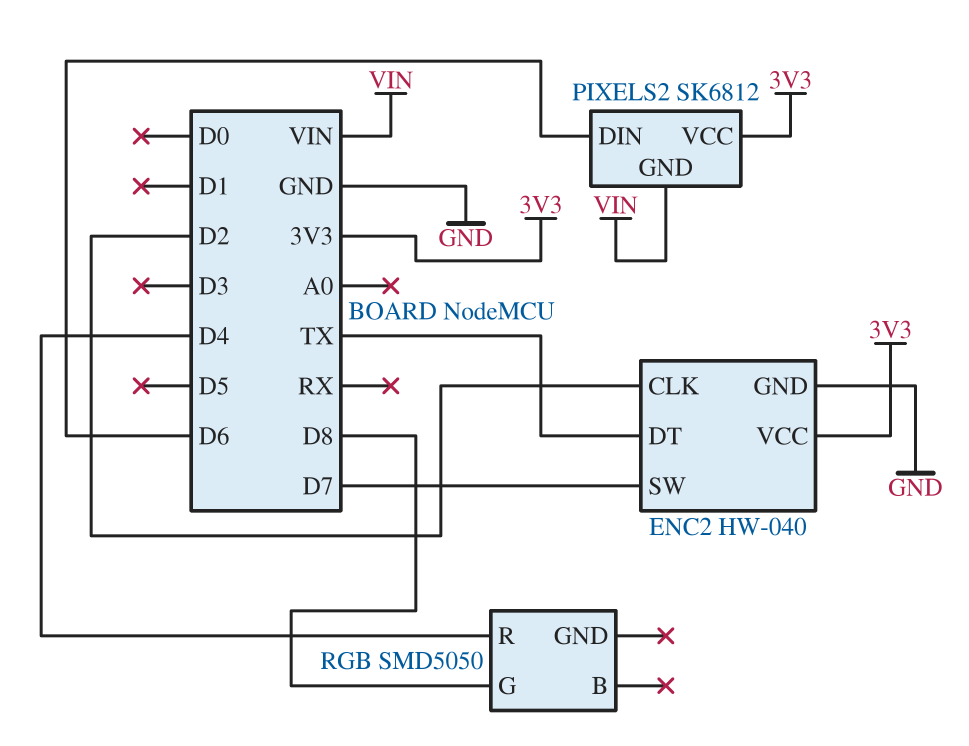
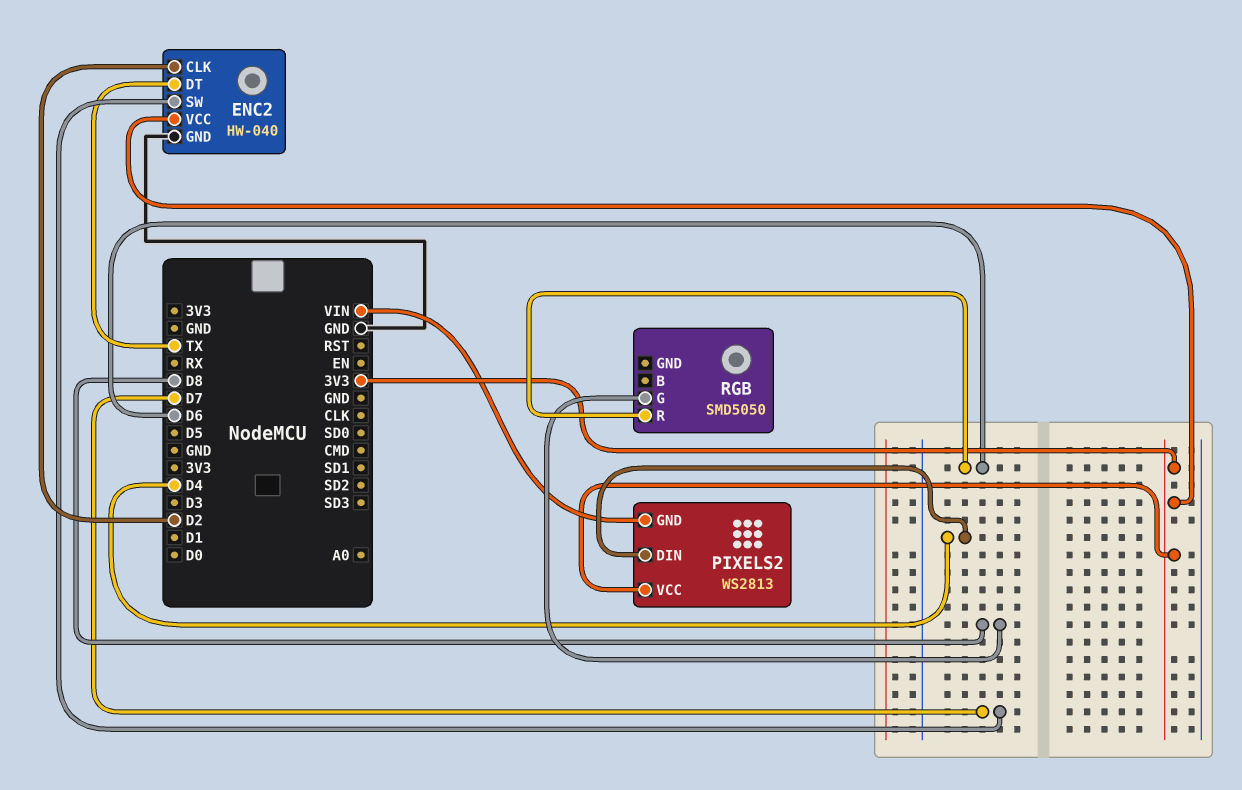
PIXELS2: SK6812 -> WS2813
PIXELS2 pin DIN: D6 -> D4
RGB pin R: D4 -> D6

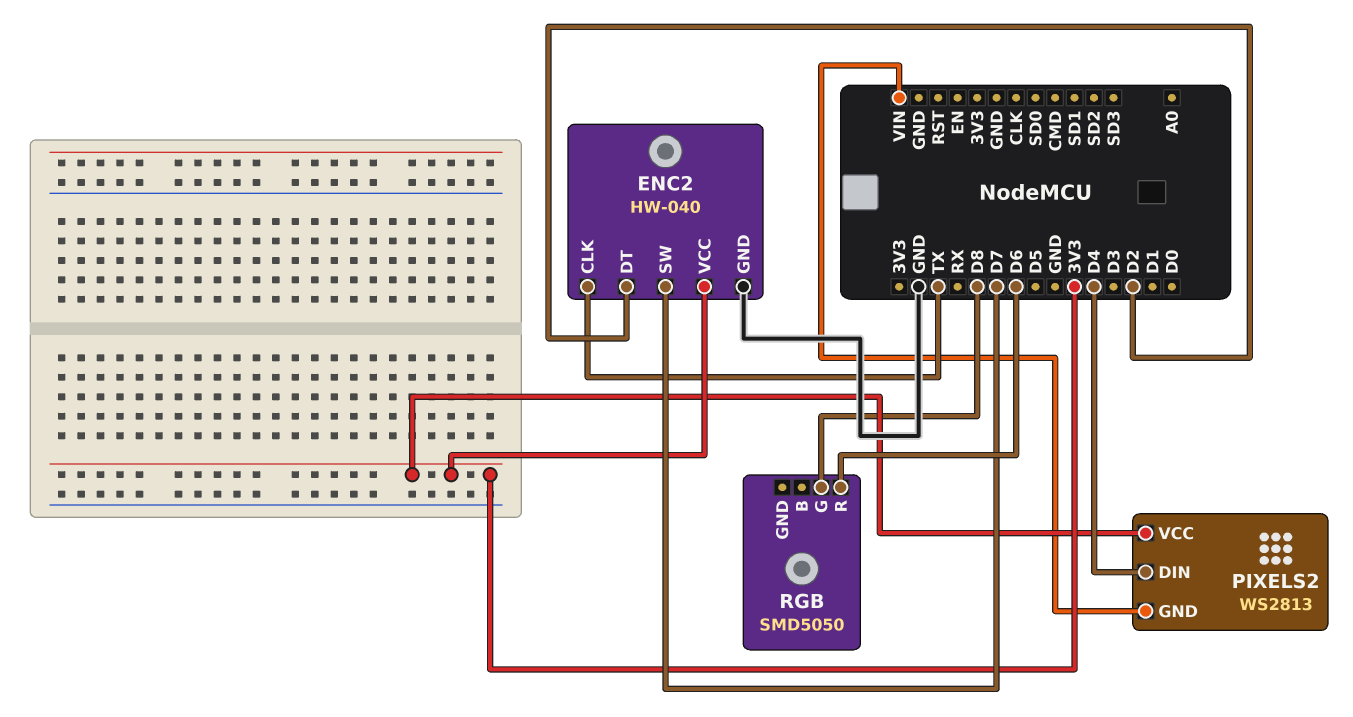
ENC2 pin CLK: D2 -> TX
ENC2 pin DT: TX -> D2

